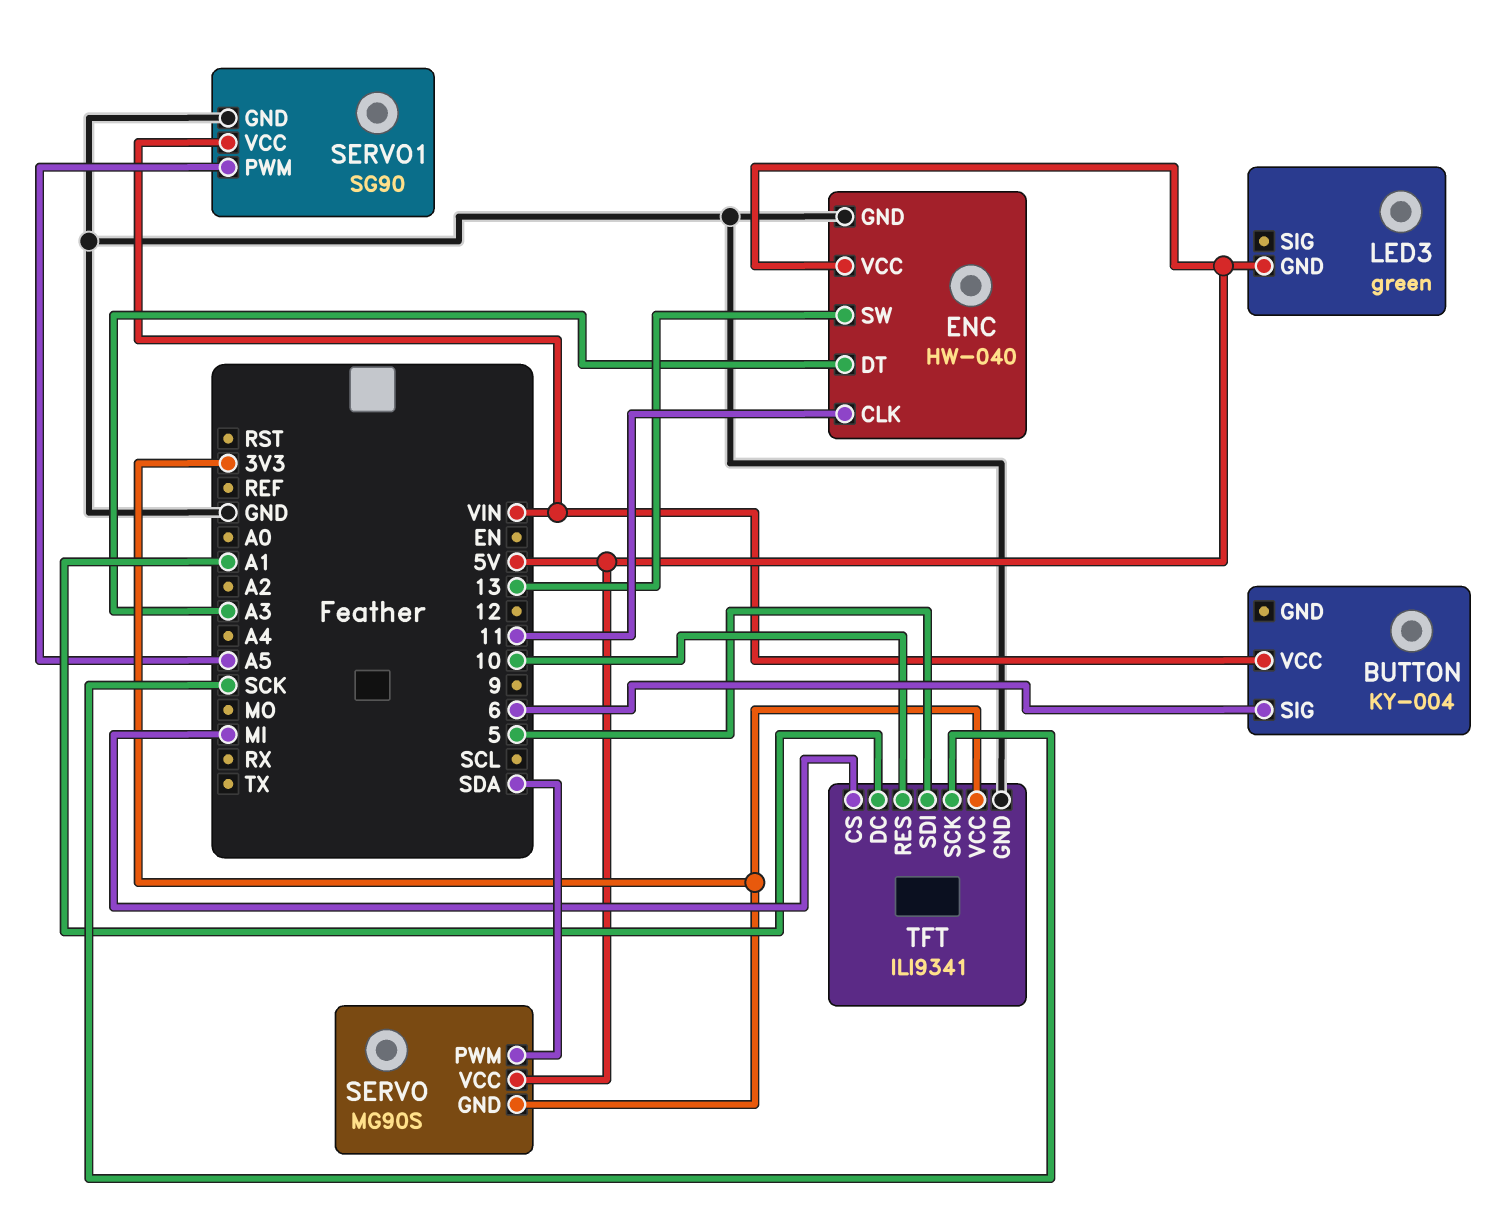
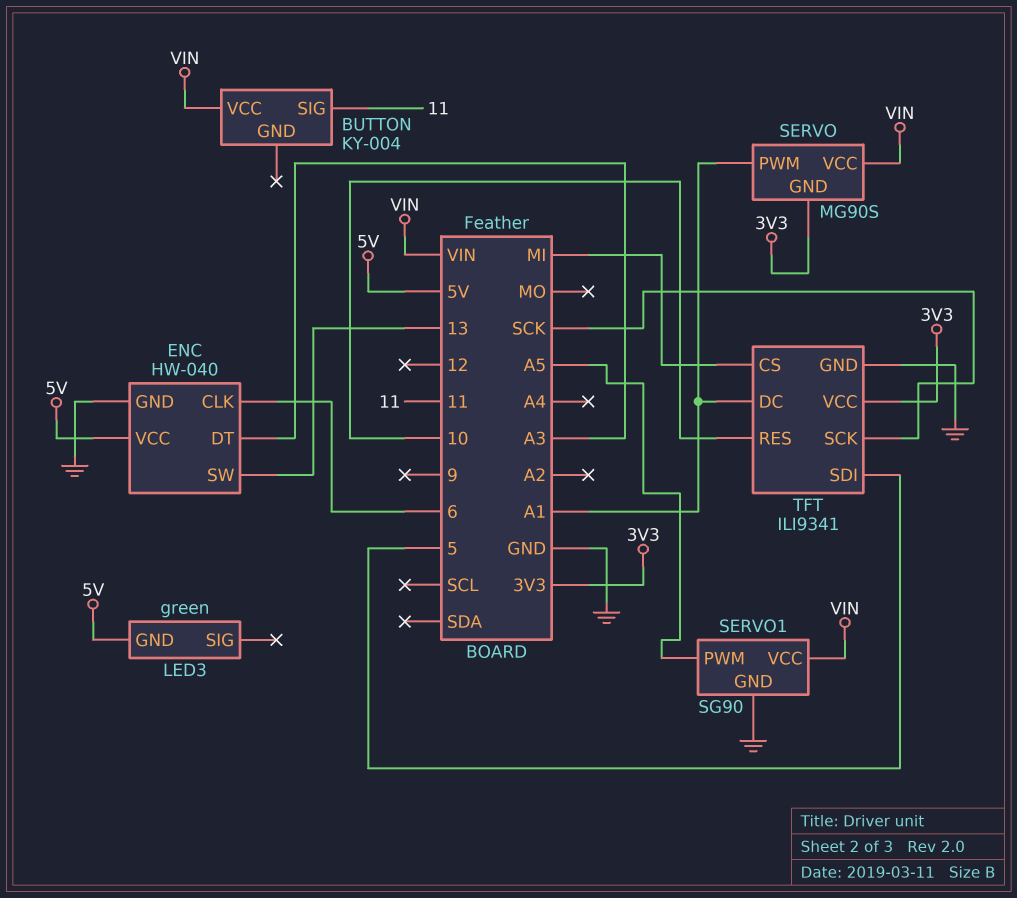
BUTTON pin SIG: 6 -> 11
ENC pin CLK: 11 -> 6
SERVO pin PWM: SDA -> A1
SERVO pin VCC: 5V -> VIN

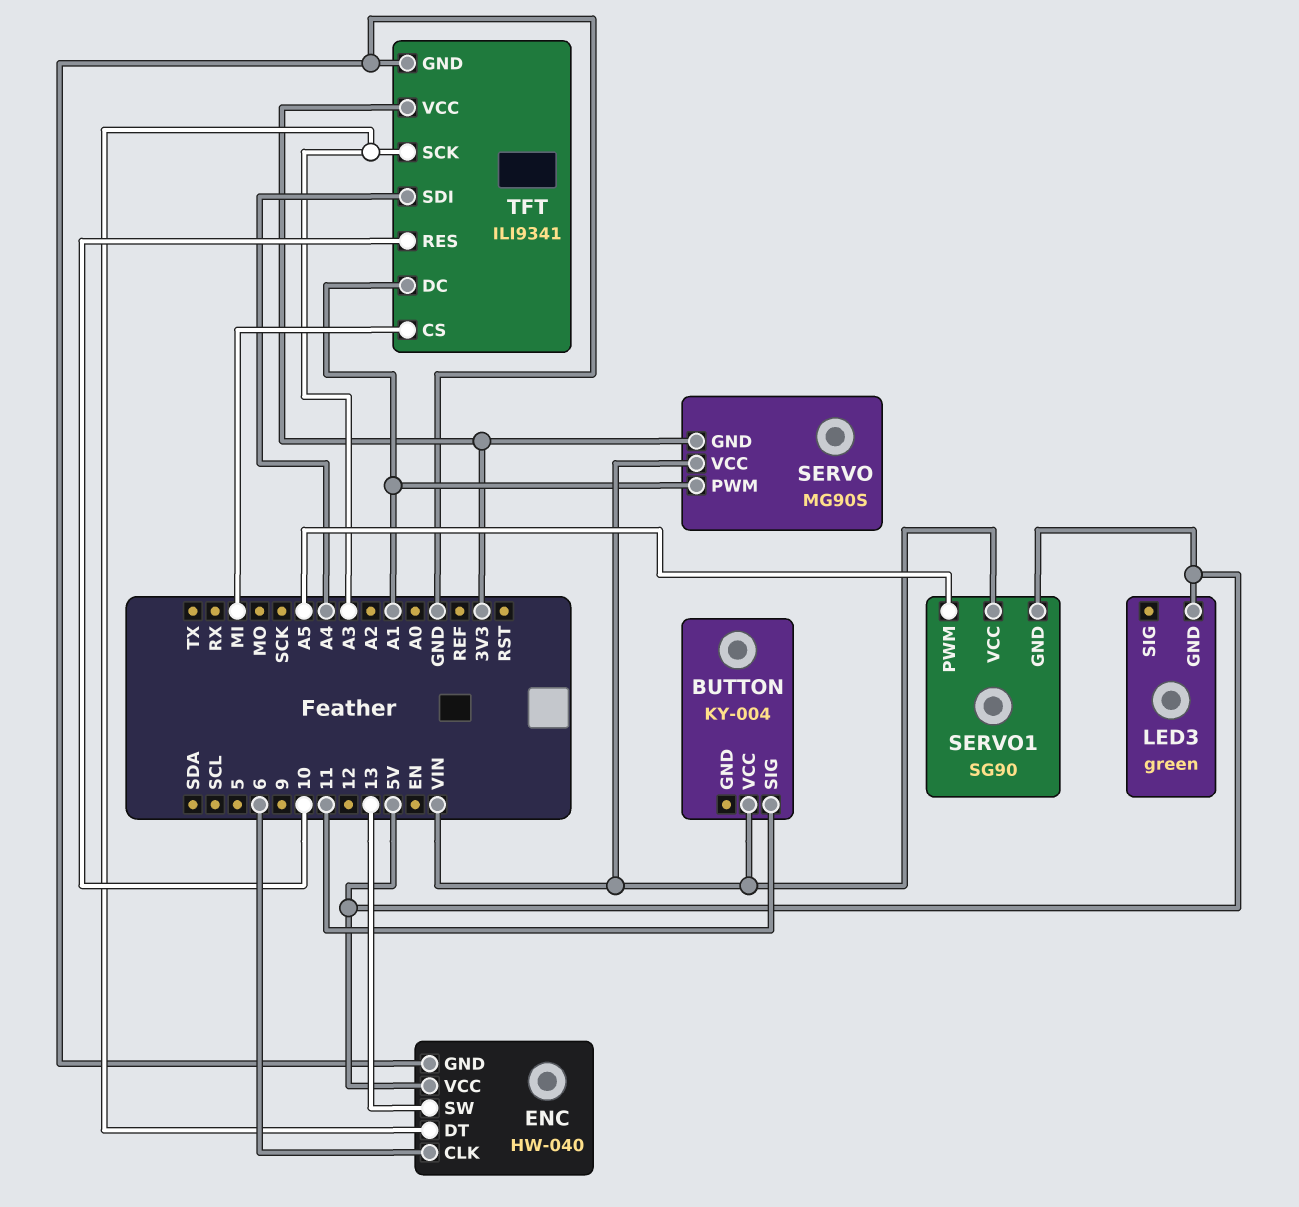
SERVO1 pin GND: GND -> 5V
TFT pin SCK: SCK -> A3
TFT pin SDI: 5 -> A4

